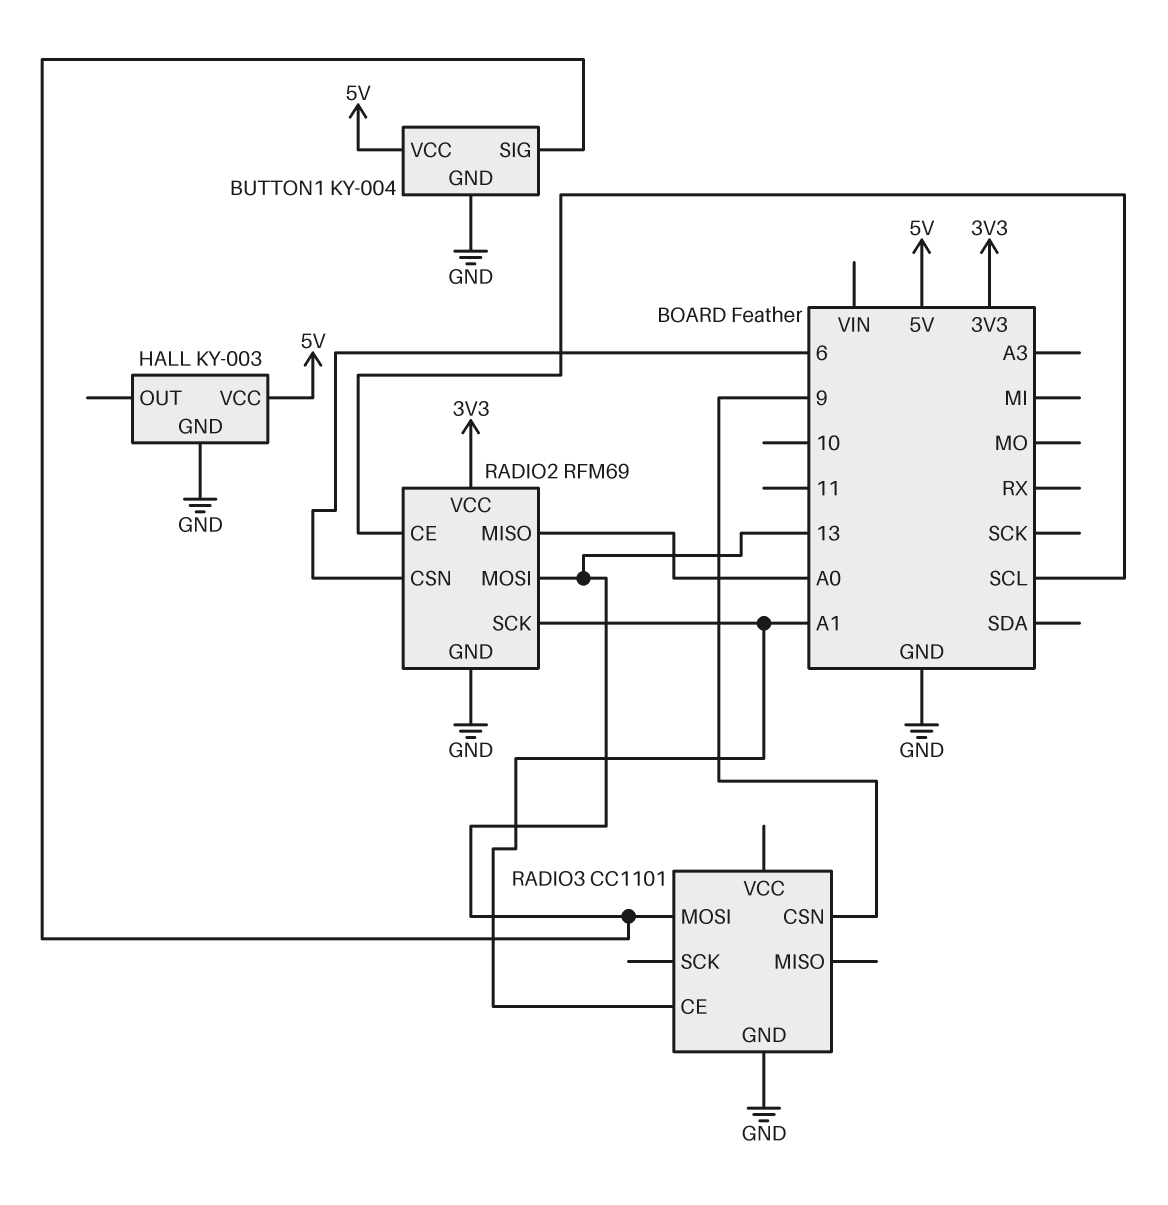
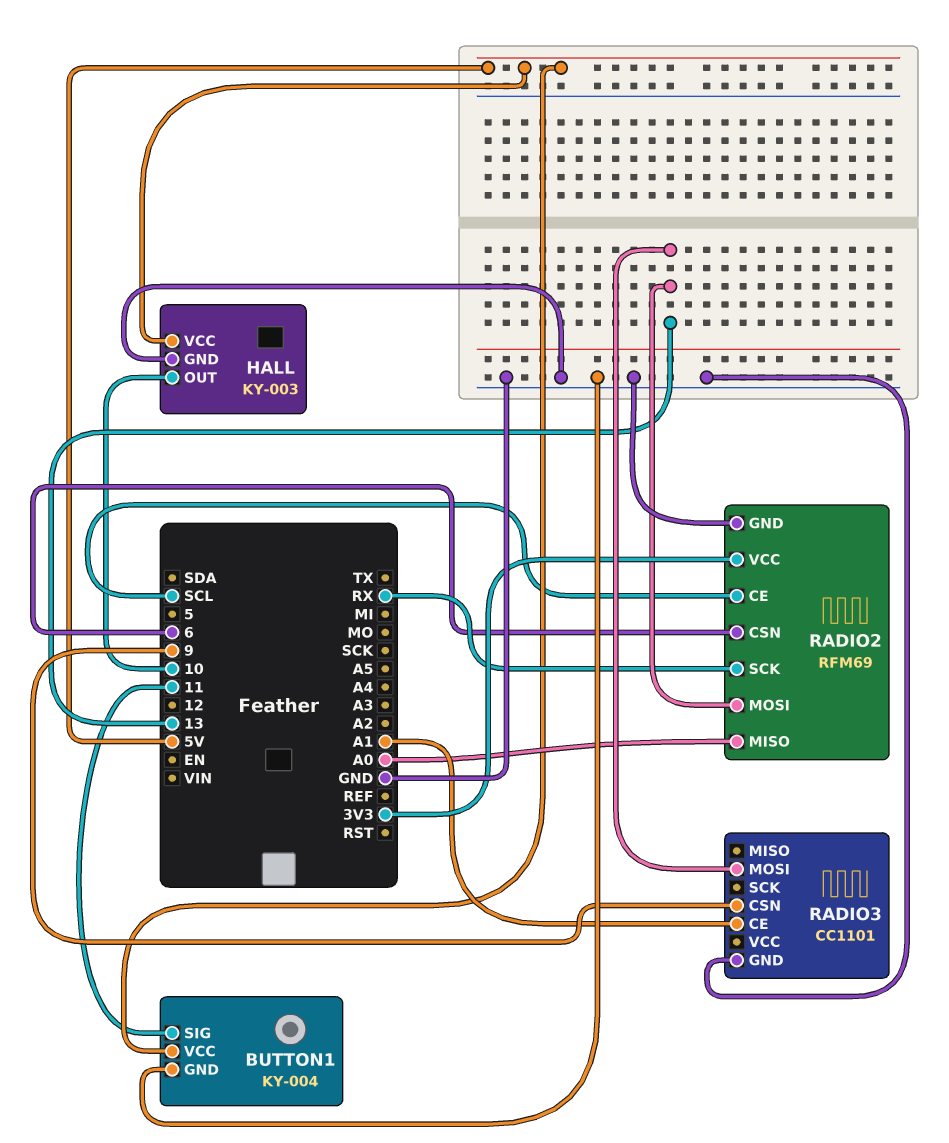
BUTTON1 pin SIG: 13 -> 11
HALL pin OUT: none -> 10
RADIO2 pin SCK: A1 -> RX

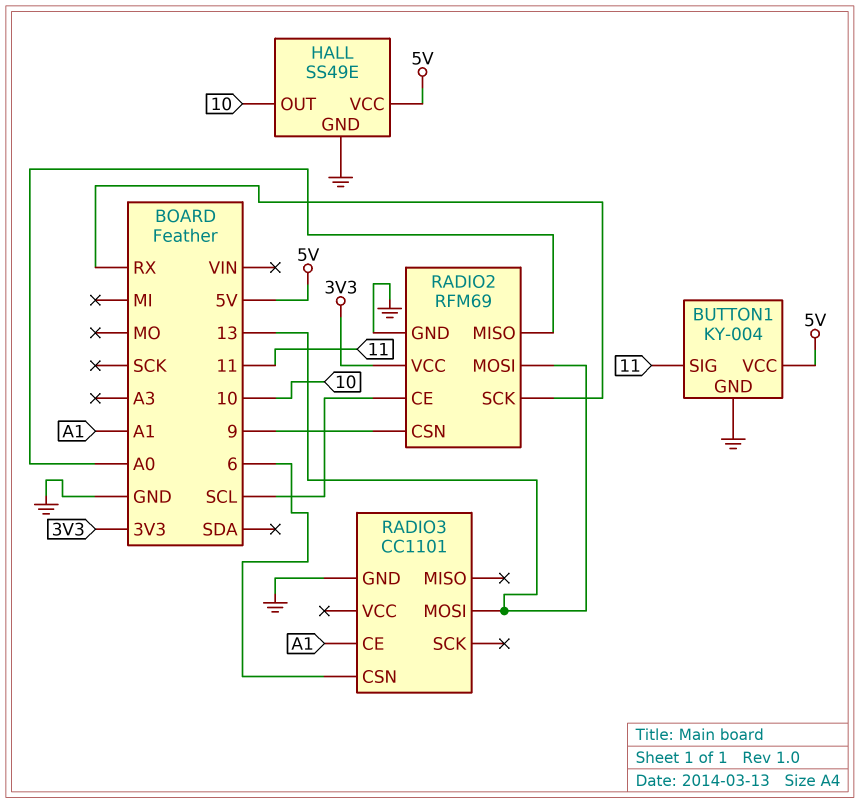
HALL: KY-003 -> SS49E
RADIO2 pin CSN: 6 -> 9
RADIO3 pin CSN: 9 -> 6

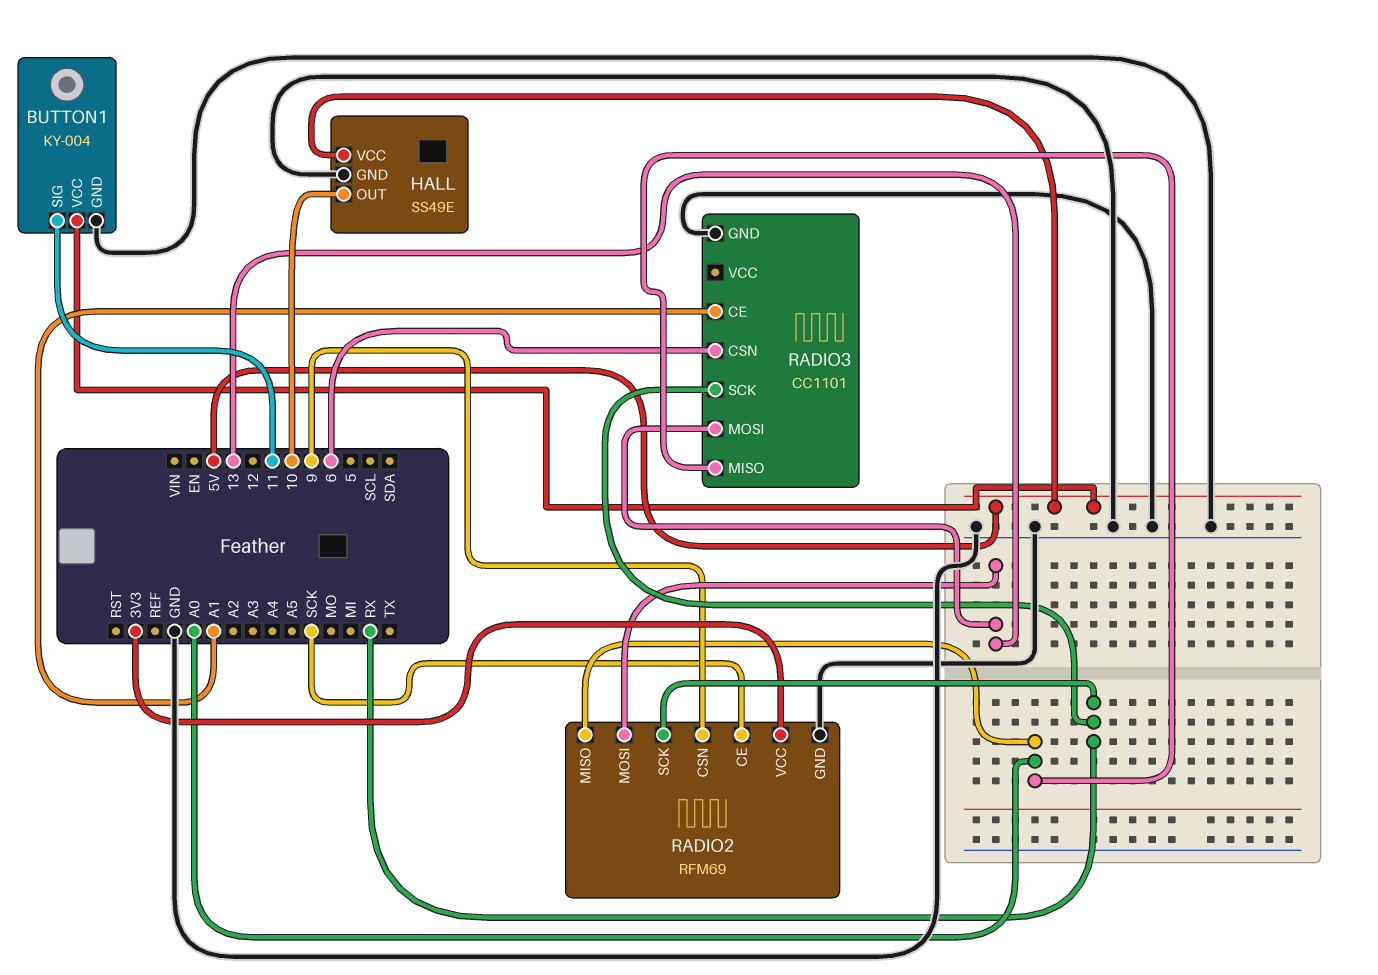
RADIO2 pin CE: SCL -> SCK
RADIO3 pin MISO: none -> A0
RADIO3 pin SCK: none -> RX

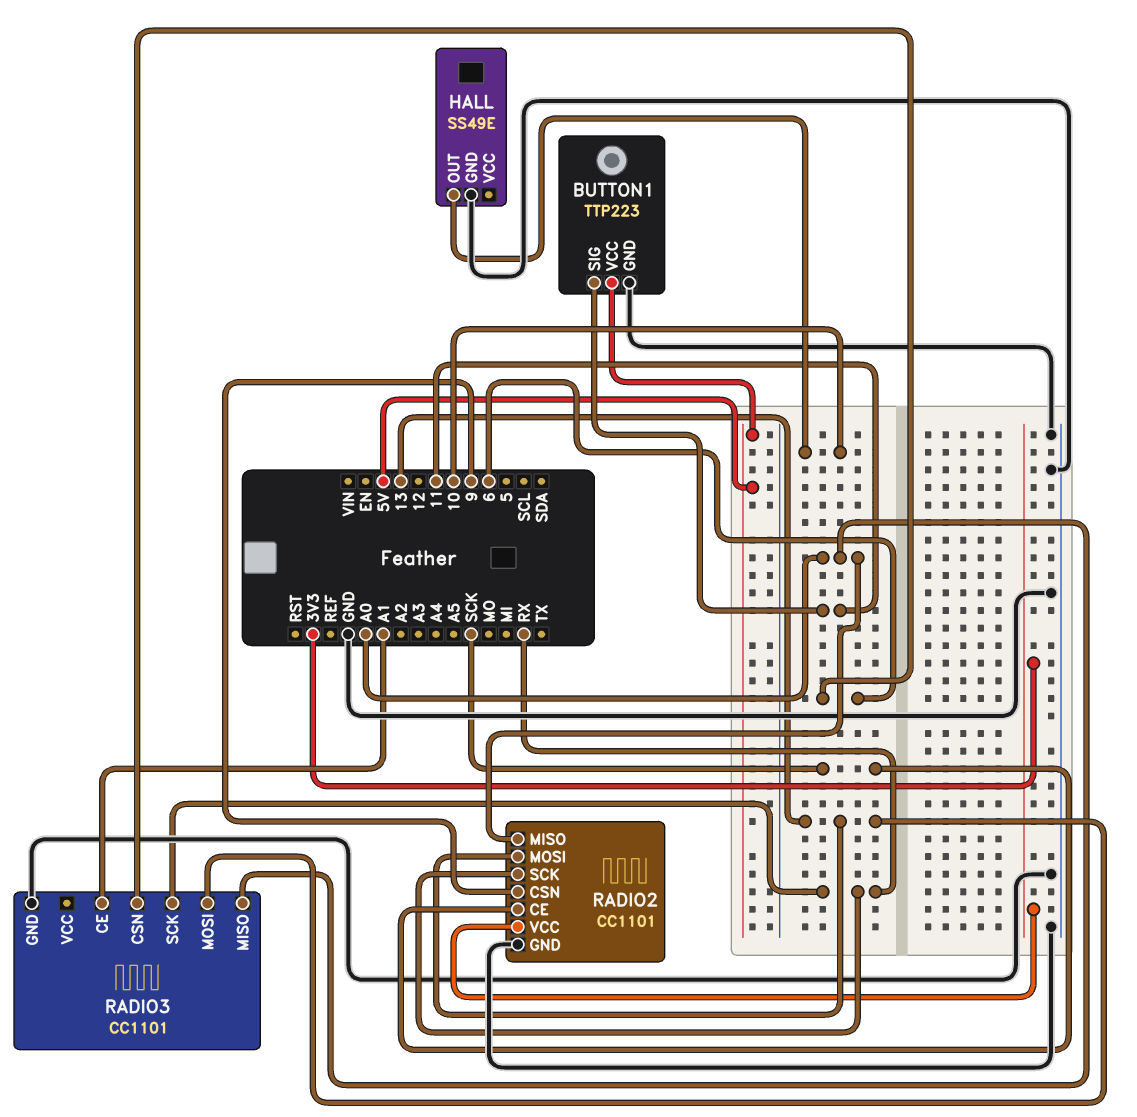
BUTTON1: KY-004 -> TTP223
HALL pin VCC: 5V -> none
RADIO2: RFM69 -> CC1101

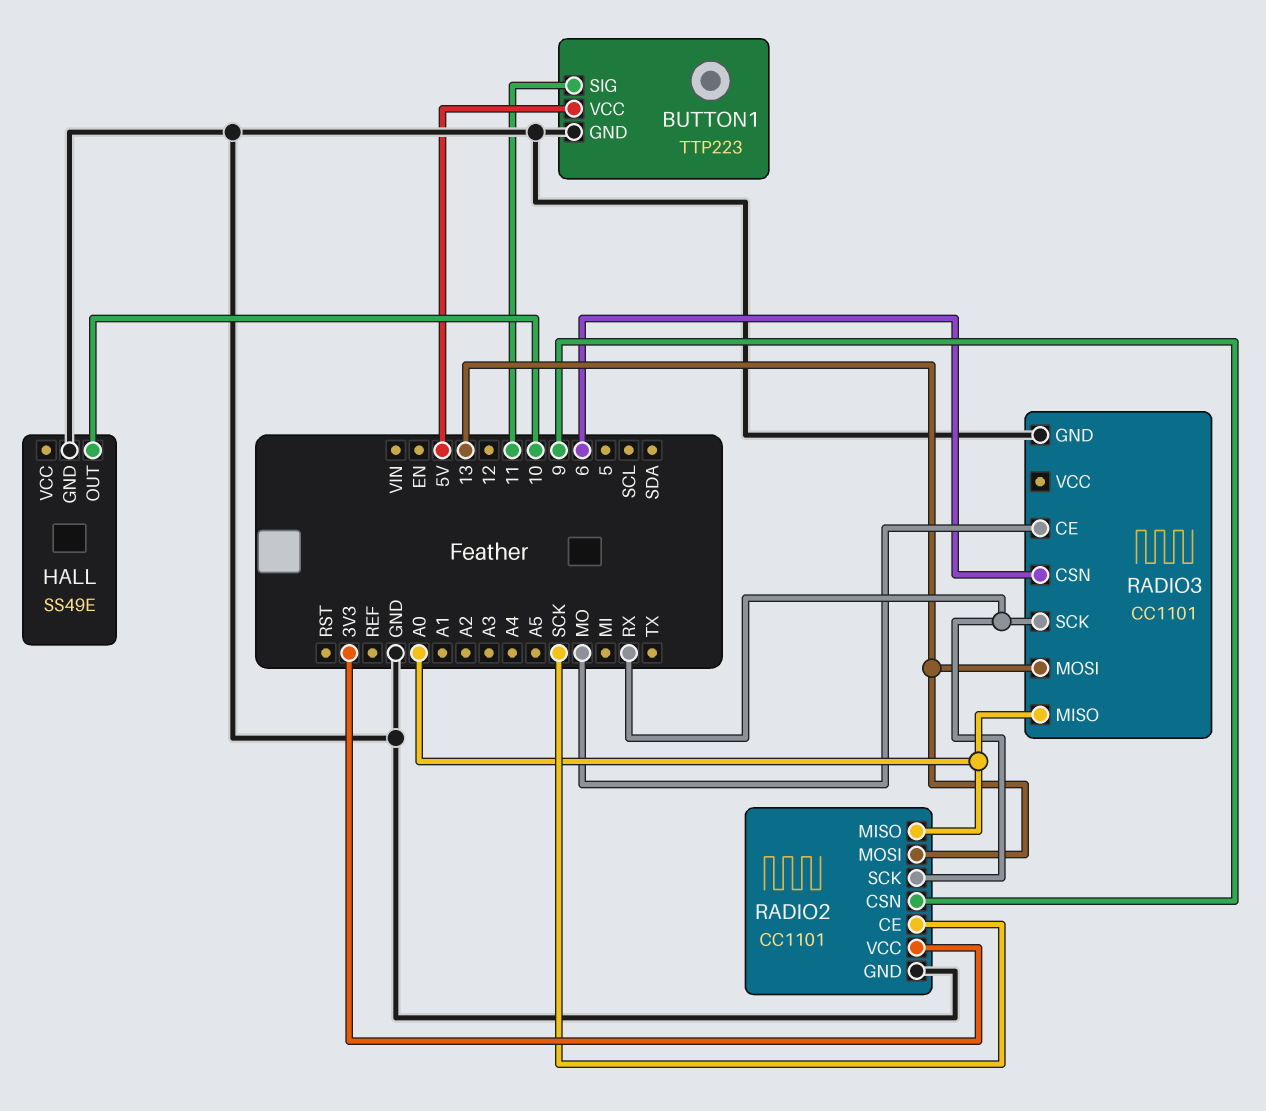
RADIO3 pin CE: A1 -> MO

